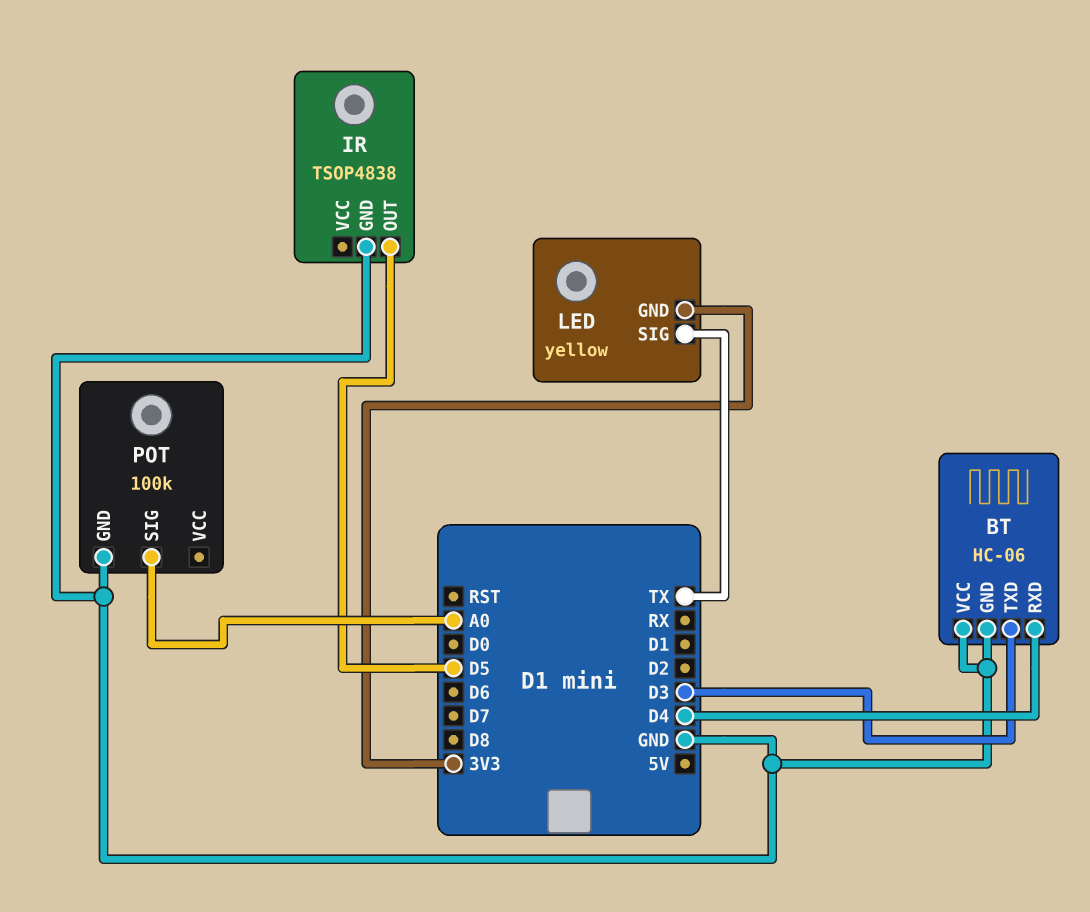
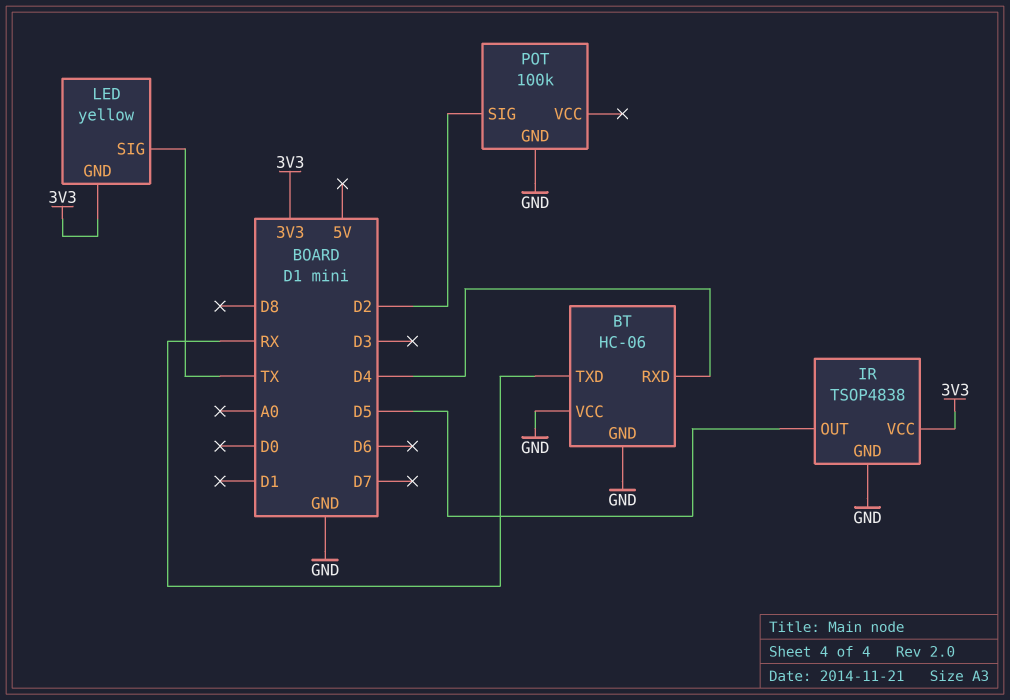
BT pin TXD: D3 -> RX
IR pin VCC: none -> 3V3
POT pin SIG: A0 -> D2

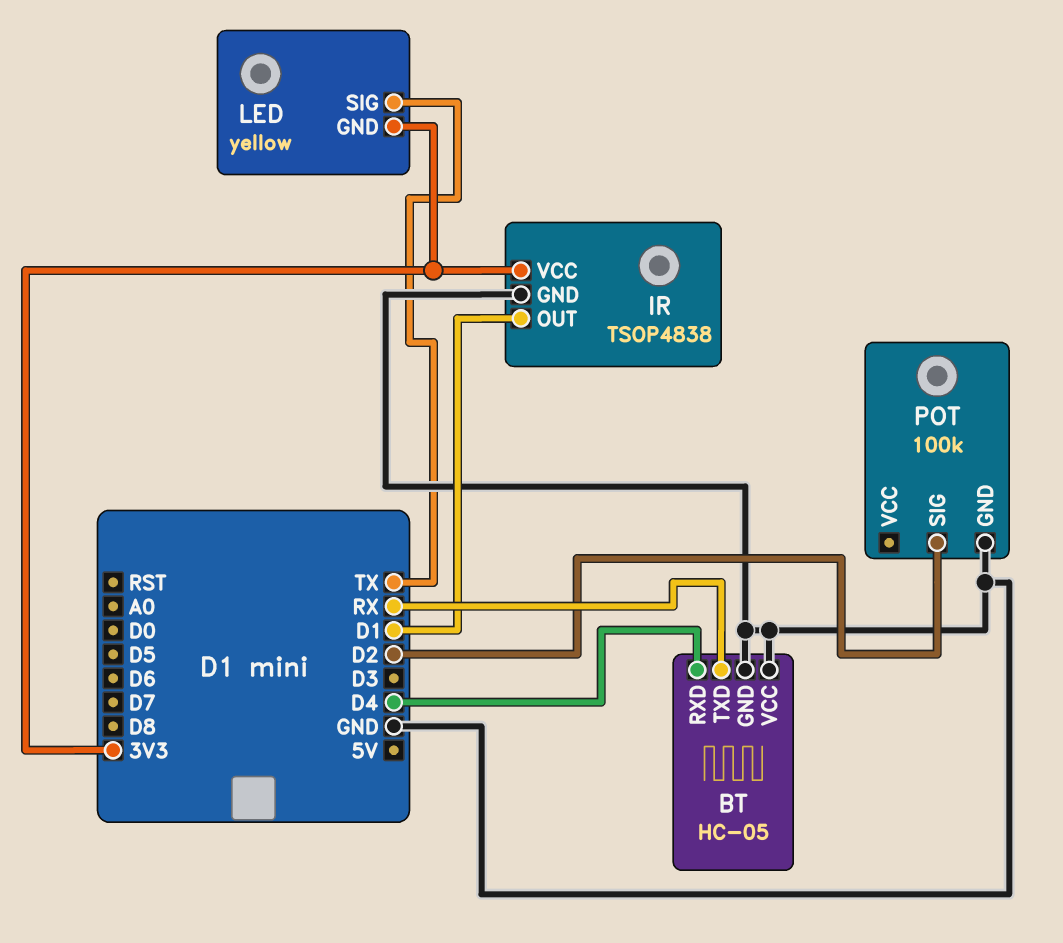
BT: HC-06 -> HC-05
IR pin OUT: D5 -> D1

